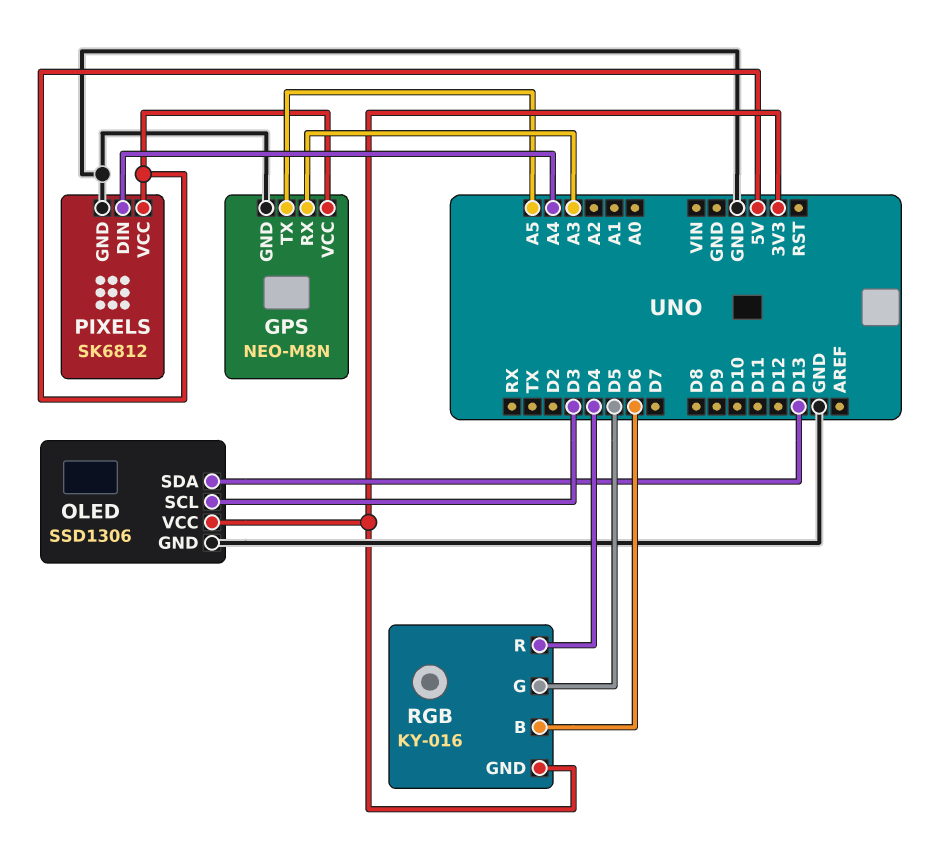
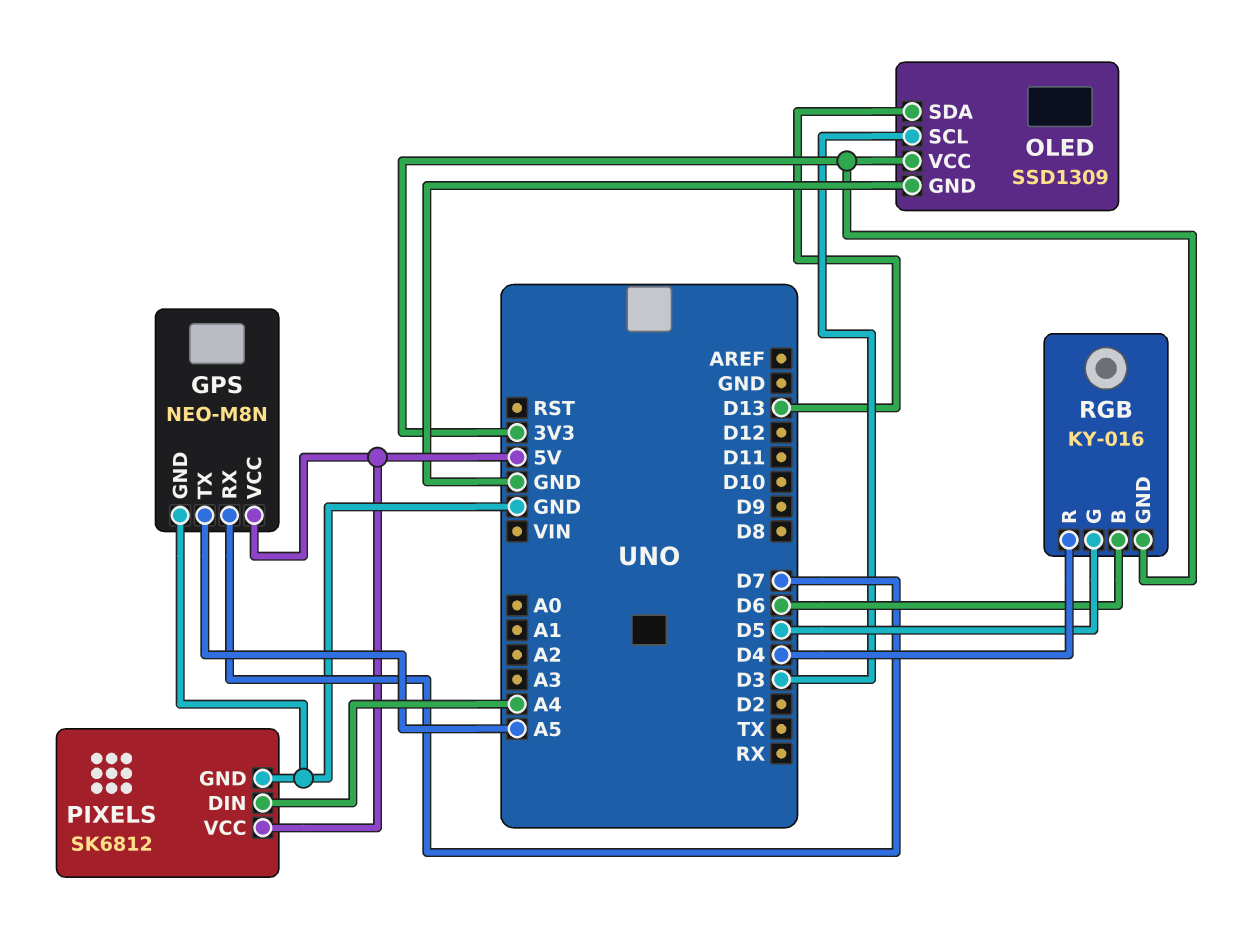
GPS pin RX: A3 -> D7
OLED: SSD1306 -> SSD1309

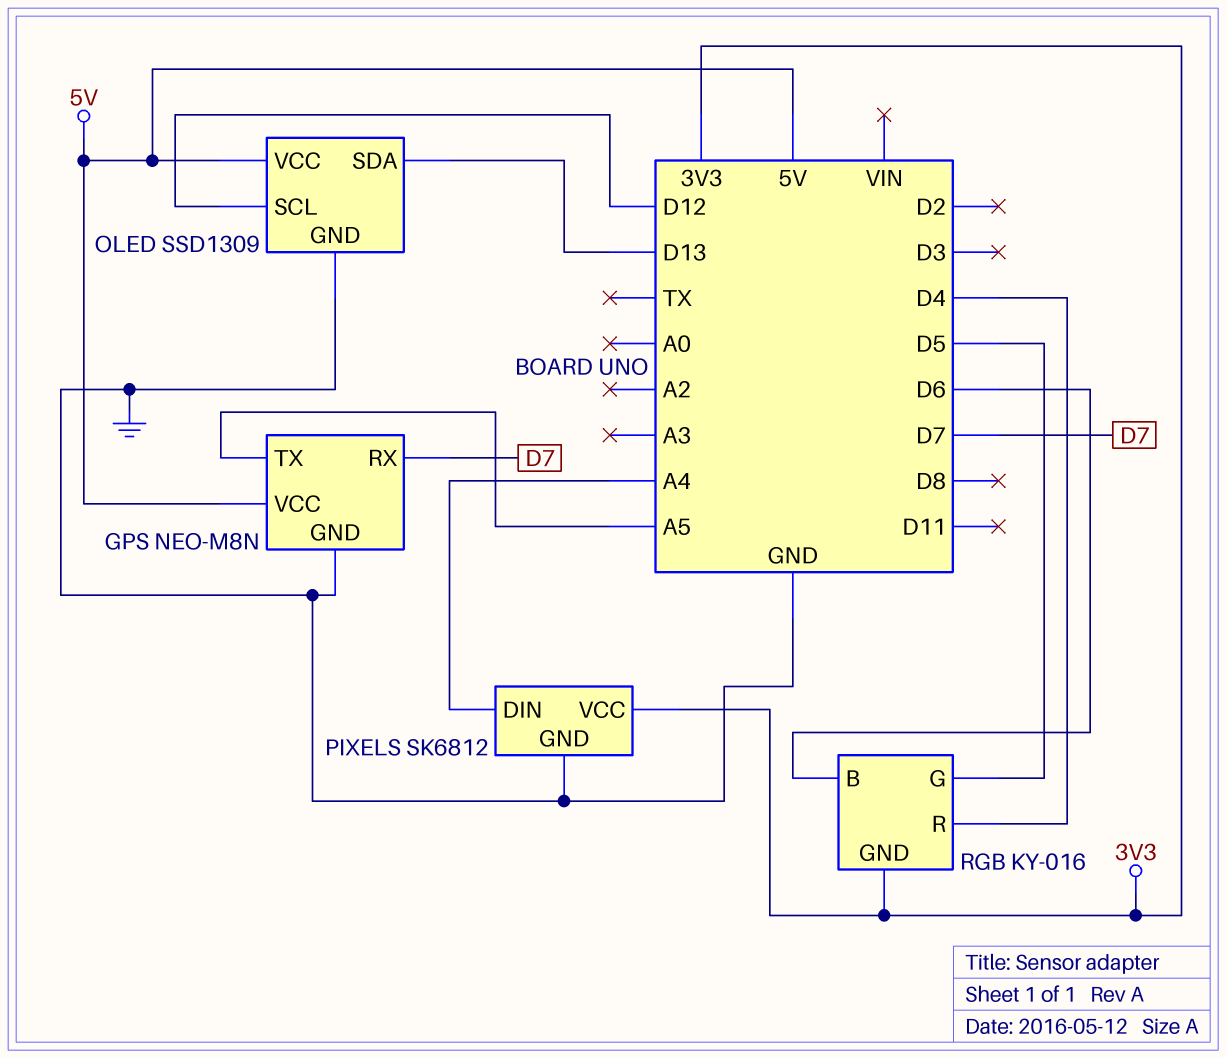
OLED pin SCL: D3 -> D12
OLED pin VCC: 3V3 -> 5V
PIXELS pin VCC: 5V -> 3V3

